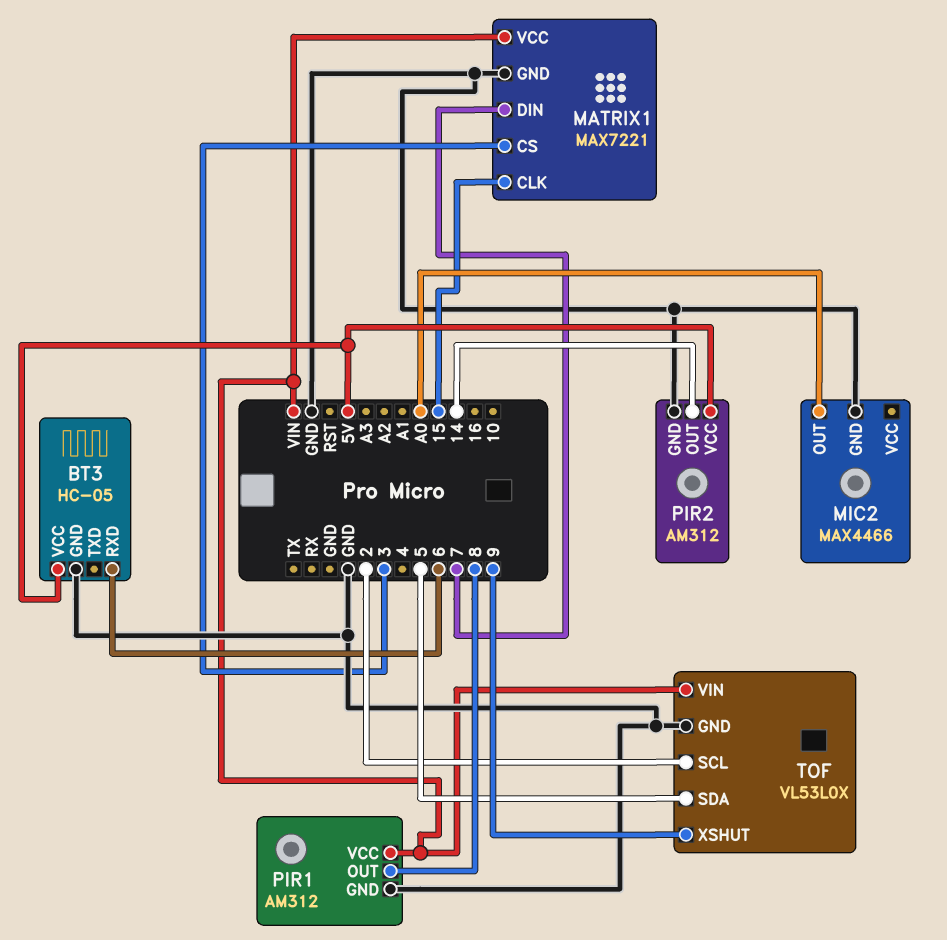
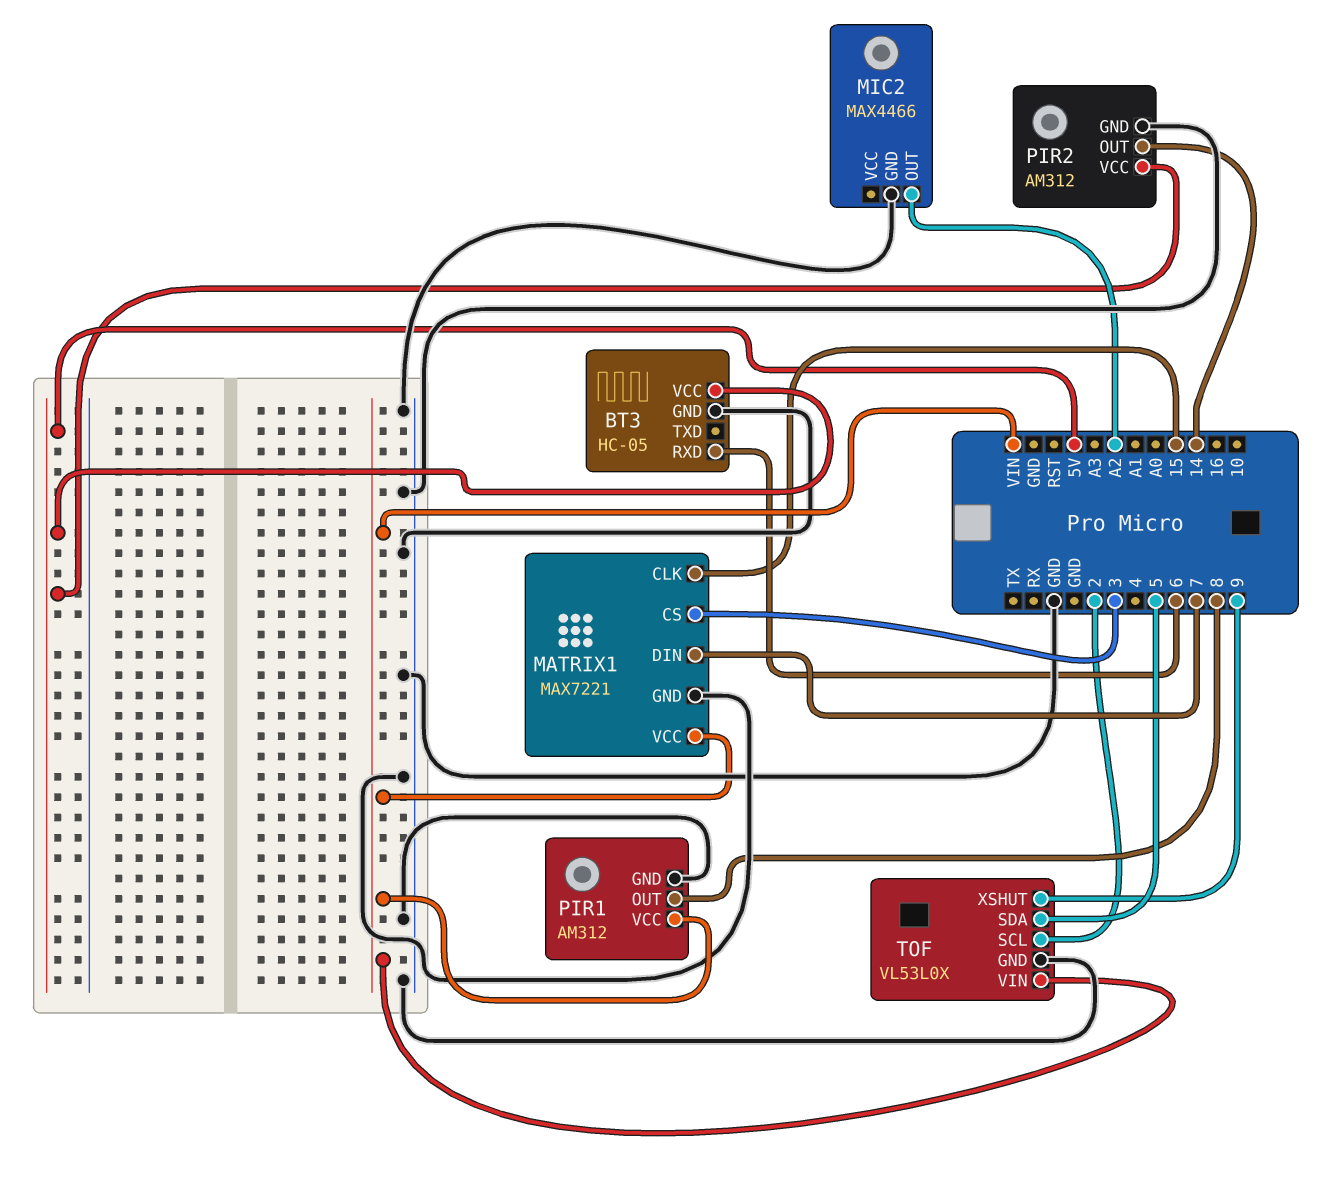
MIC2 pin OUT: A0 -> A2

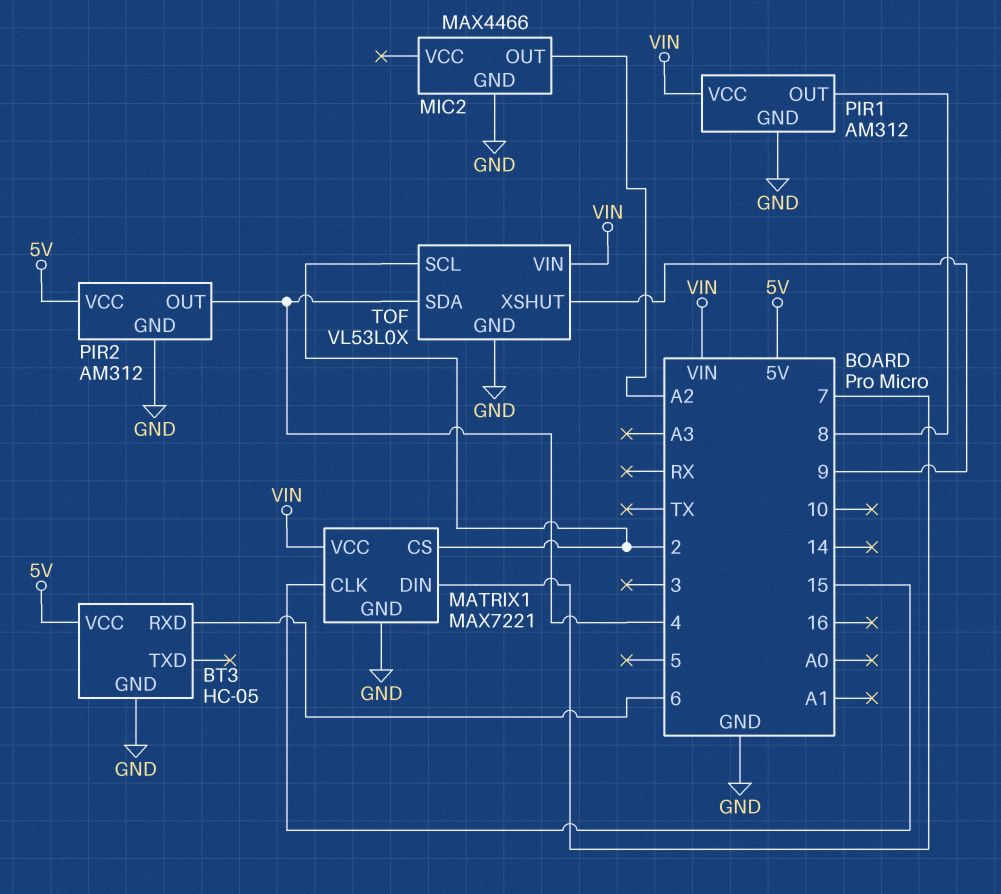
MATRIX1 pin CS: 3 -> 2
PIR2 pin OUT: 14 -> 4
TOF pin SDA: 5 -> 4

